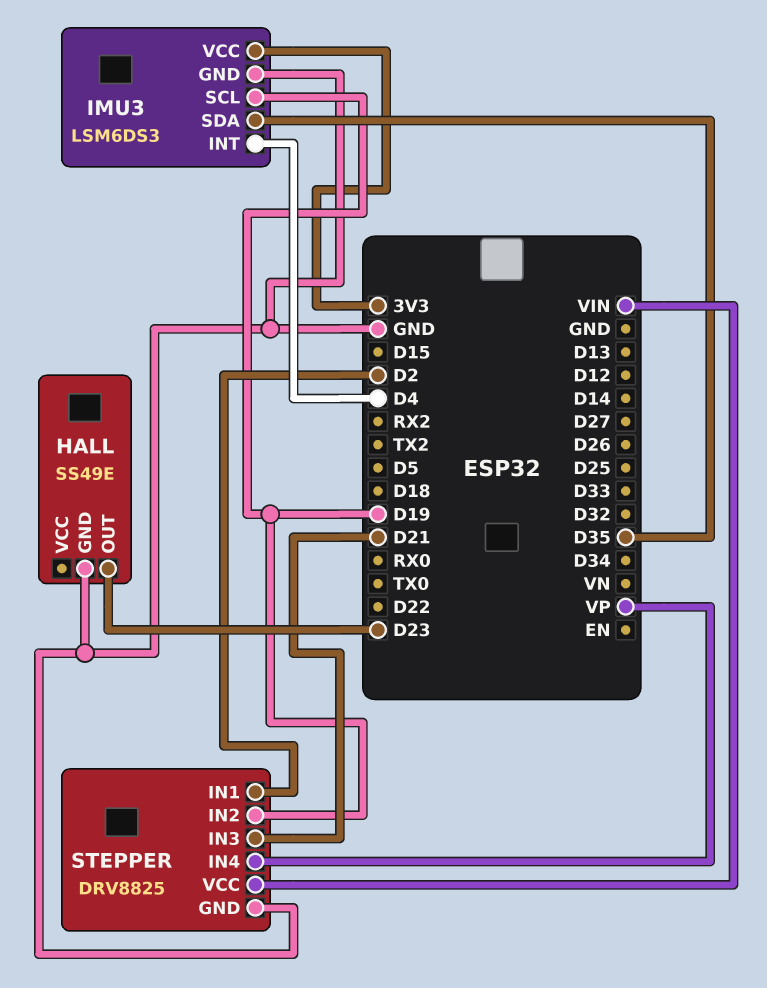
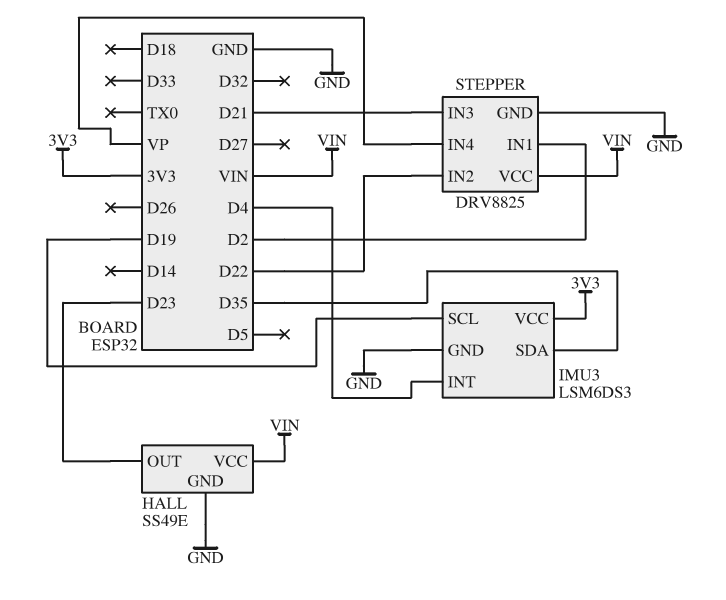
HALL pin VCC: none -> VIN
STEPPER pin IN2: D19 -> D22

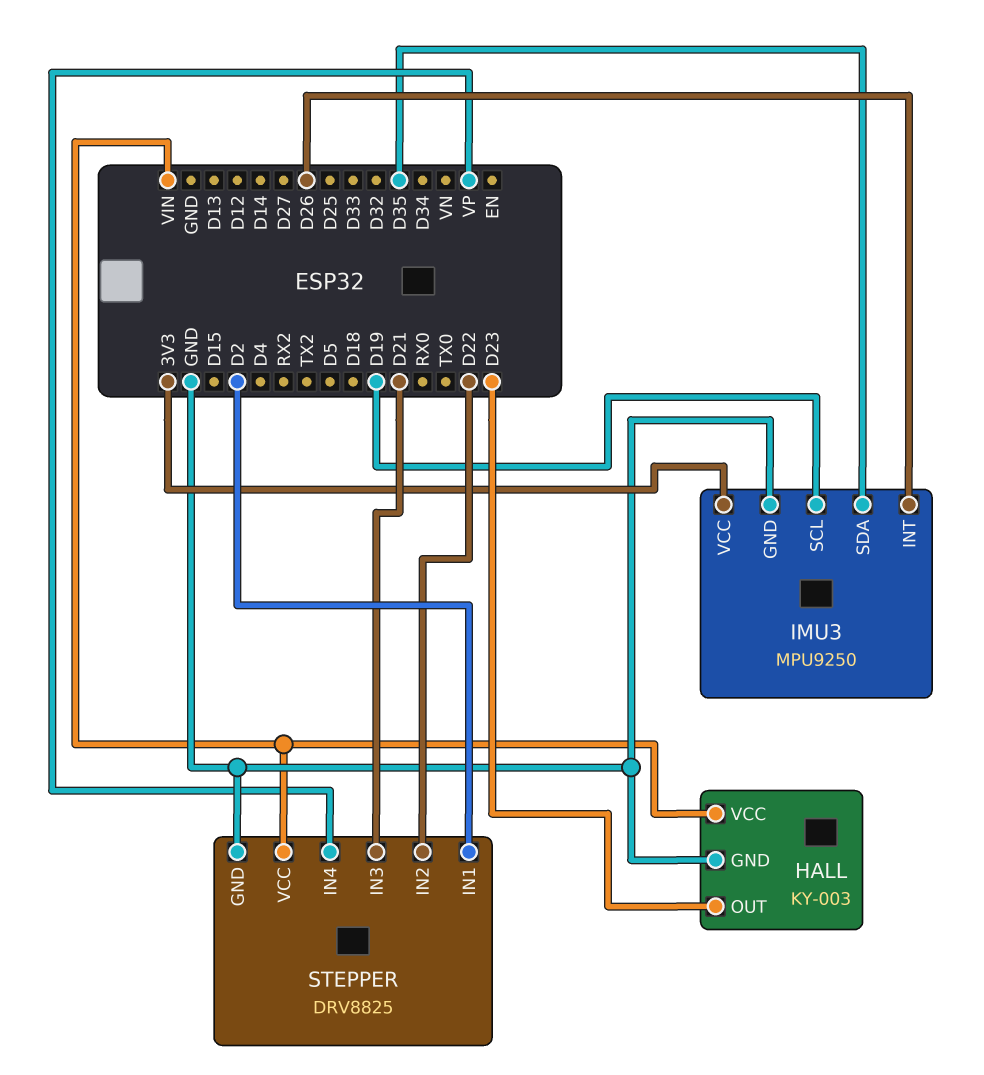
HALL: SS49E -> KY-003
IMU3: LSM6DS3 -> MPU9250
IMU3 pin INT: D4 -> D26

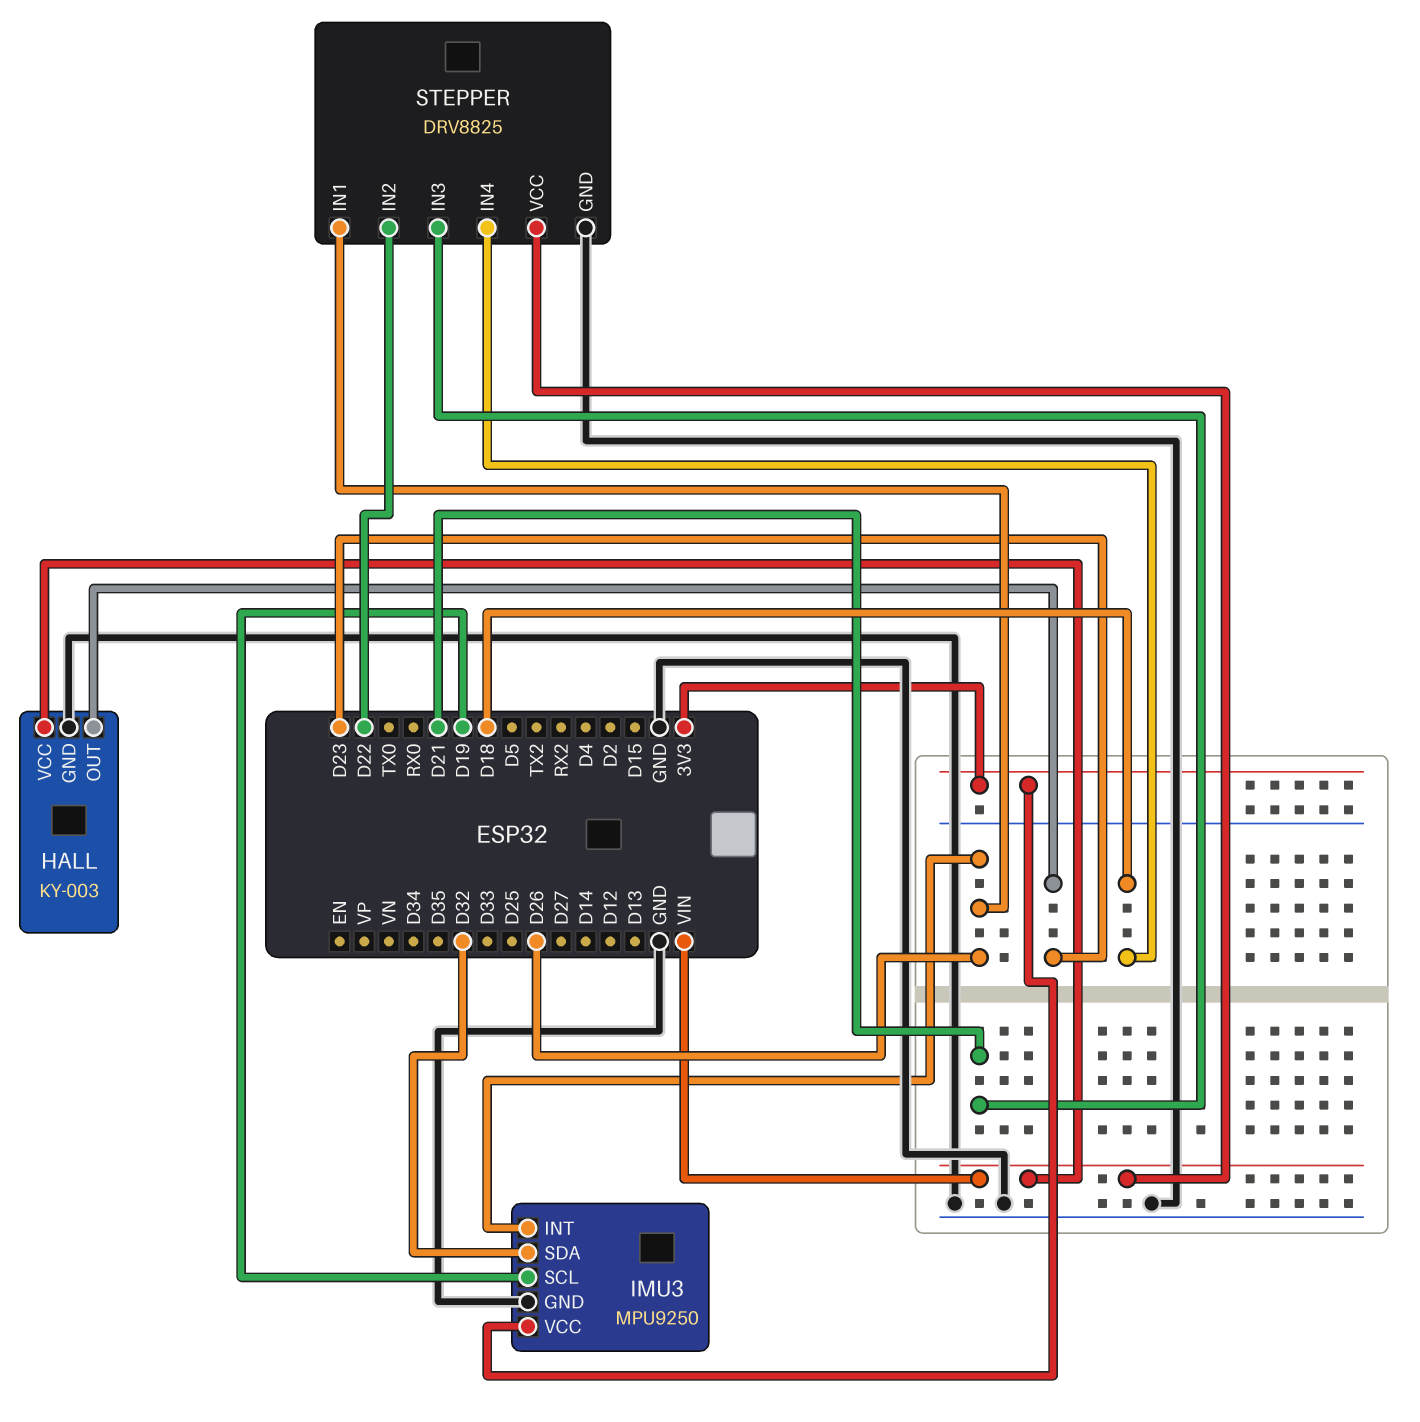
IMU3 pin SDA: D35 -> D32
STEPPER pin IN1: D2 -> D26
STEPPER pin IN4: VP -> D18

